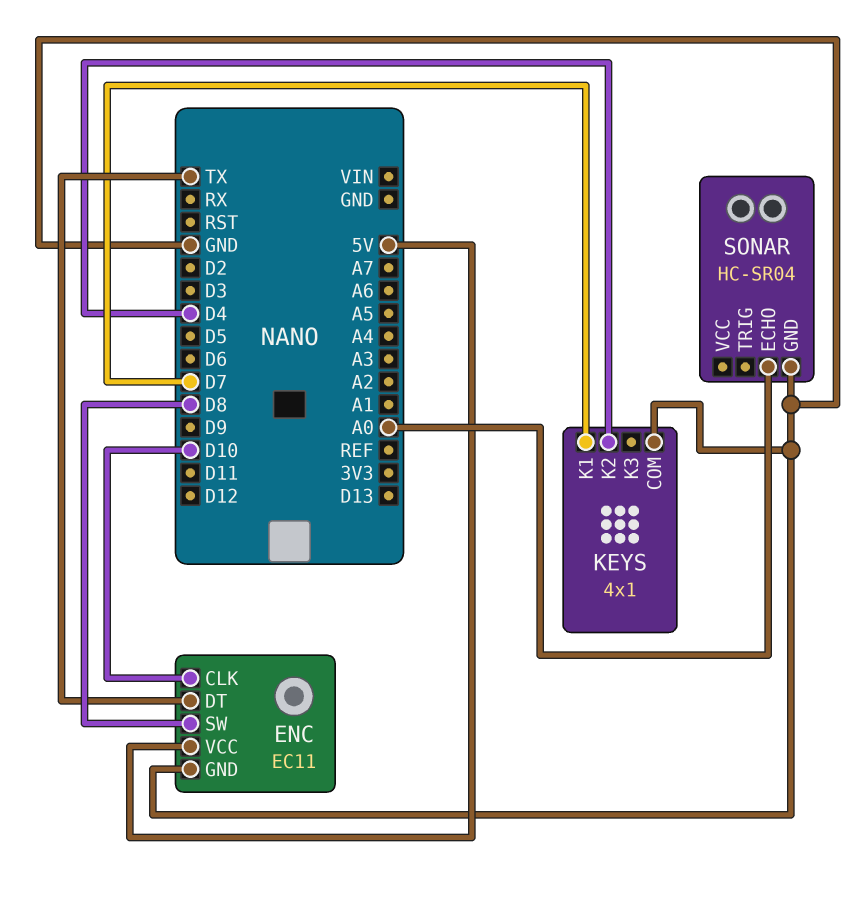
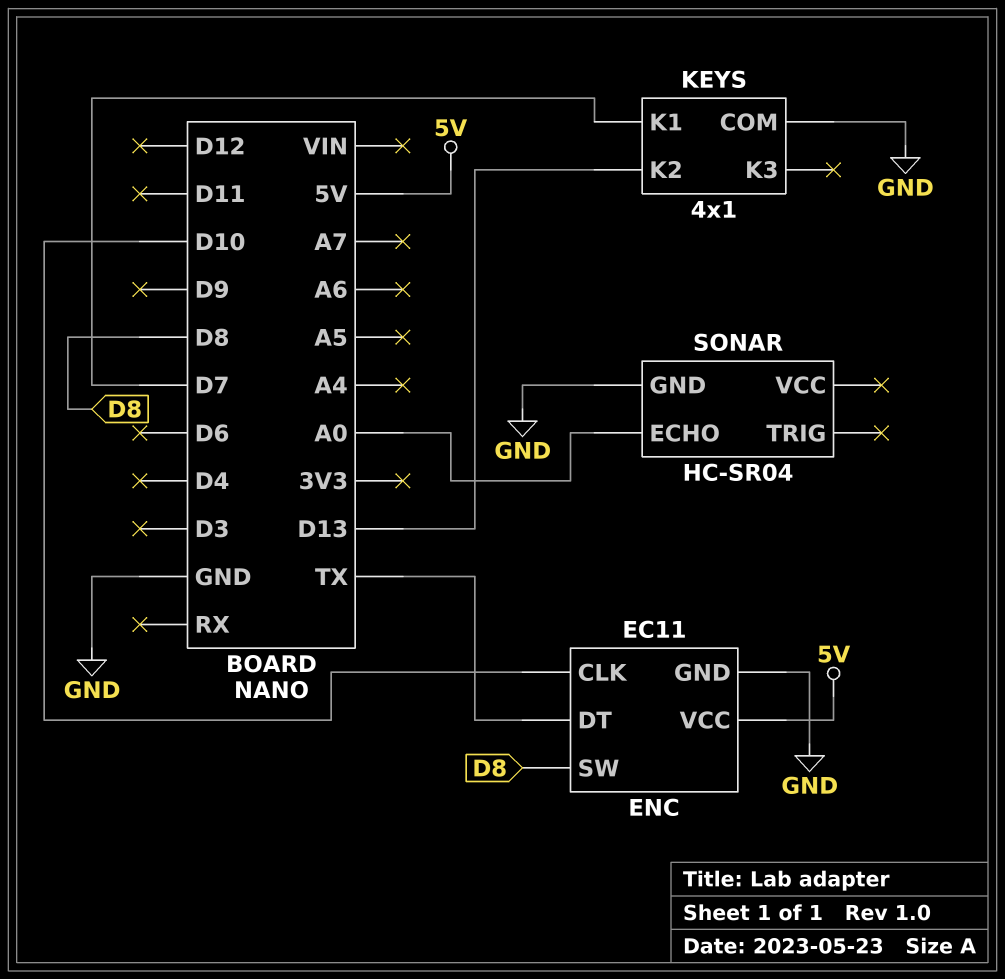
KEYS pin K2: D4 -> D13

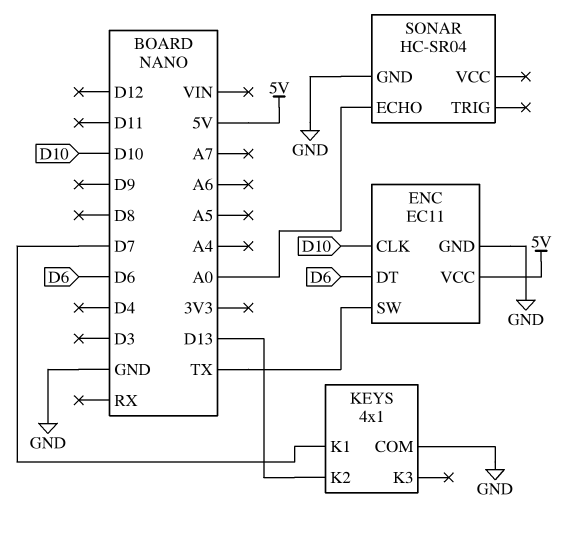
ENC pin DT: TX -> D6
ENC pin SW: D8 -> TX

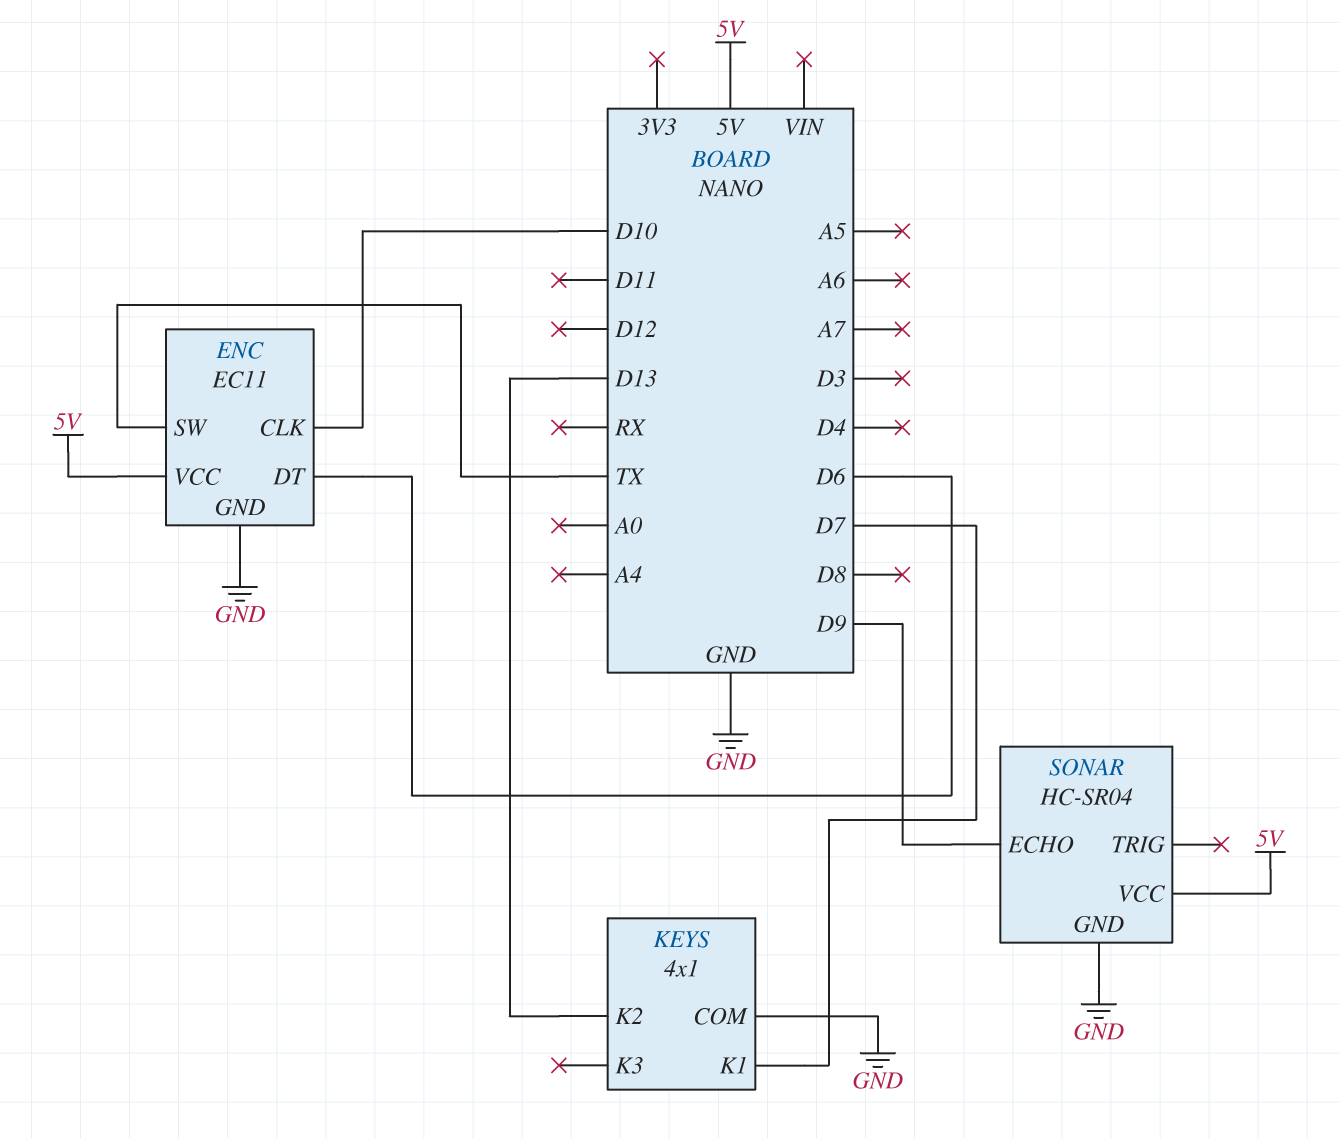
SONAR pin ECHO: A0 -> D9
SONAR pin VCC: none -> 5V

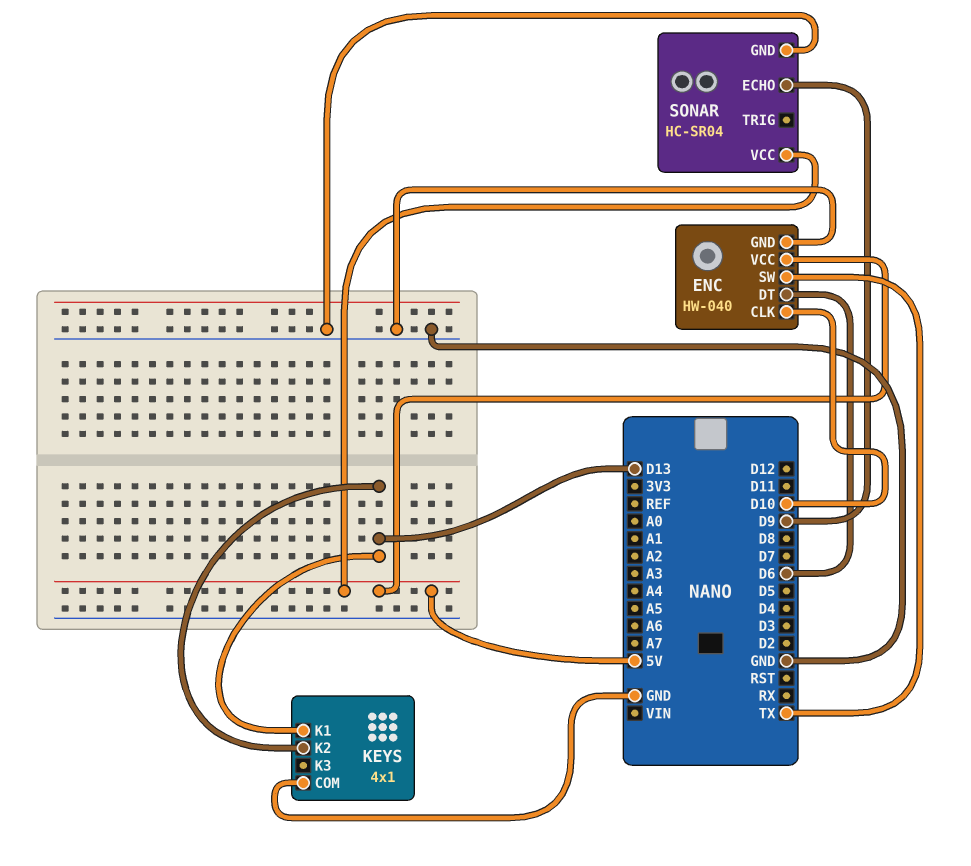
ENC: EC11 -> HW-040
KEYS pin K1: D7 -> D13

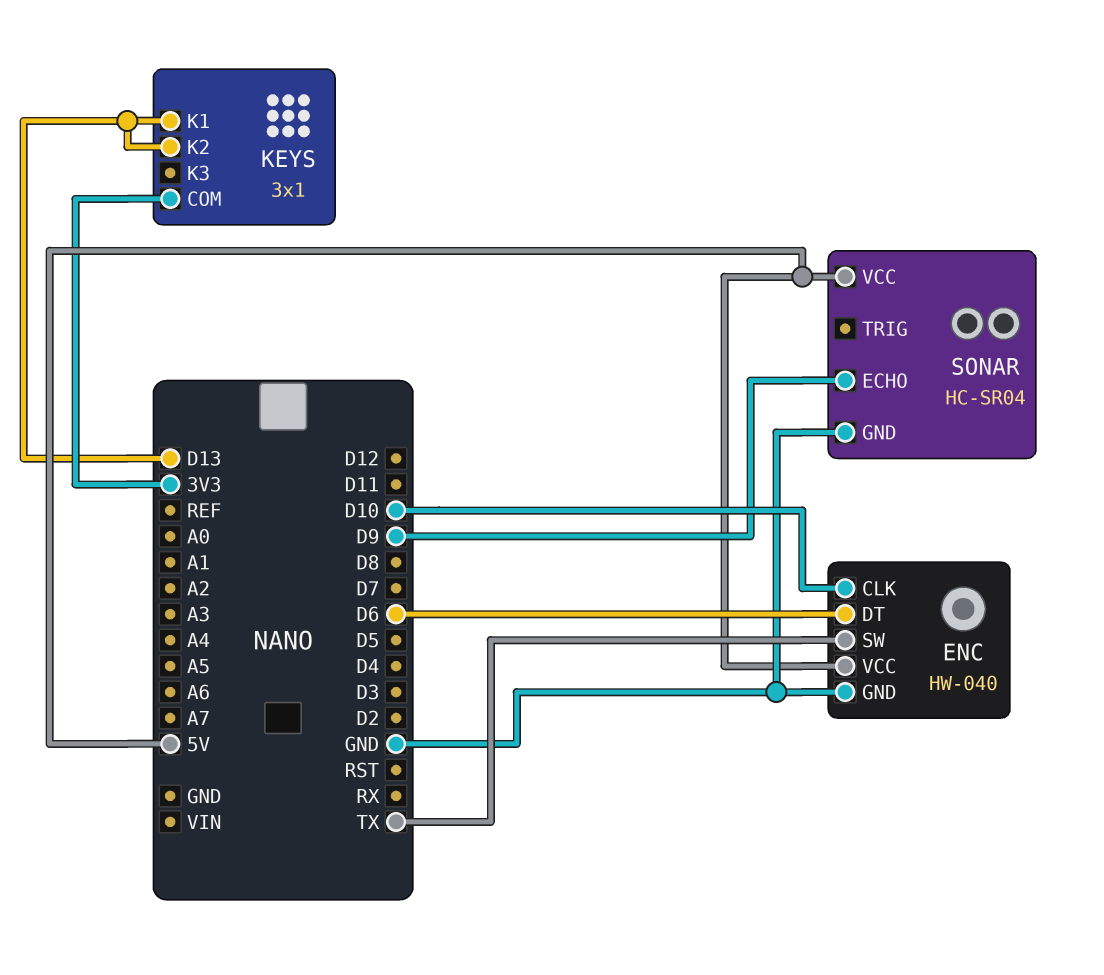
KEYS: 4x1 -> 3x1
KEYS pin COM: GND -> 3V3

